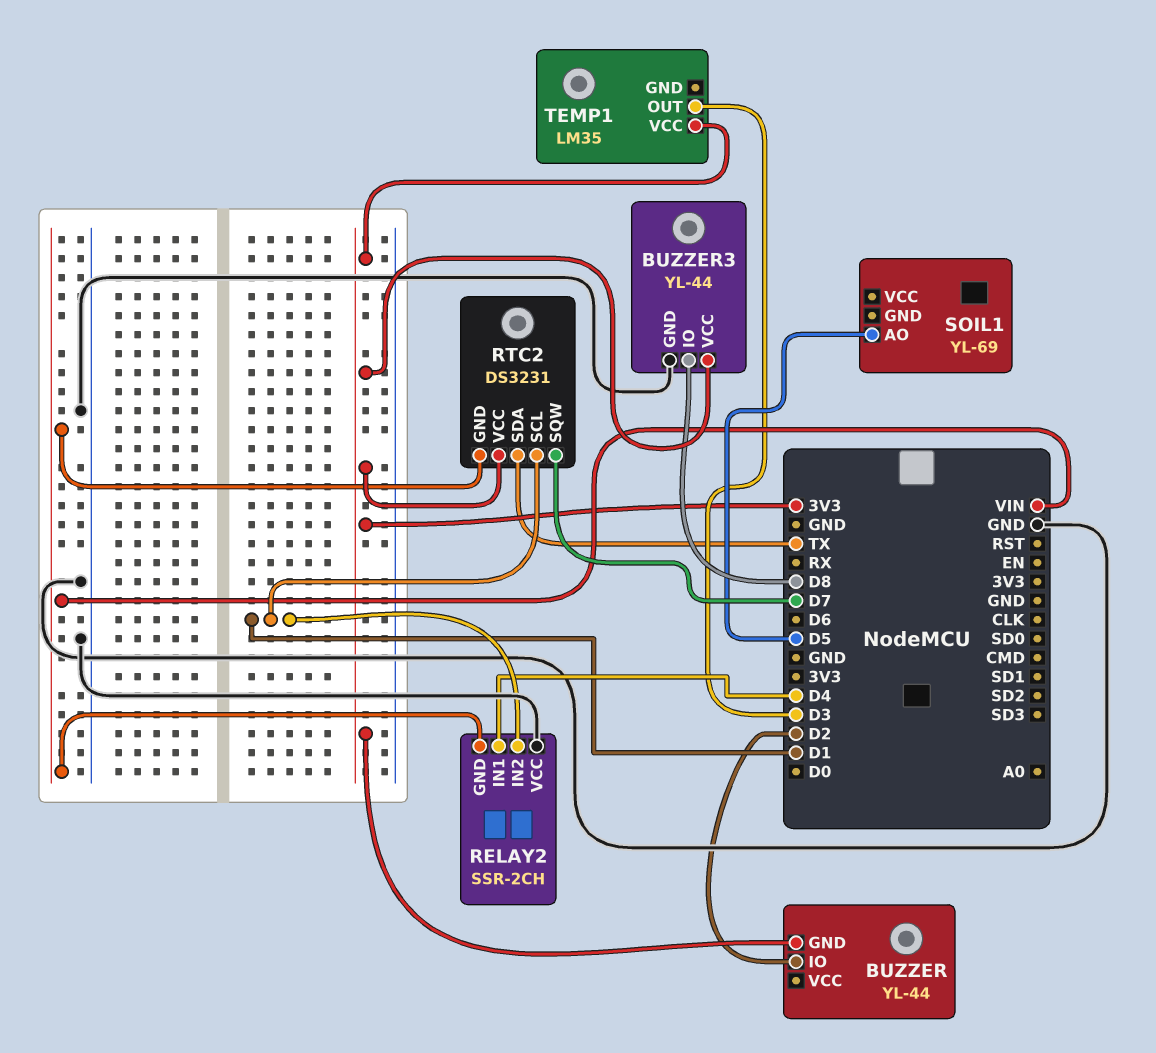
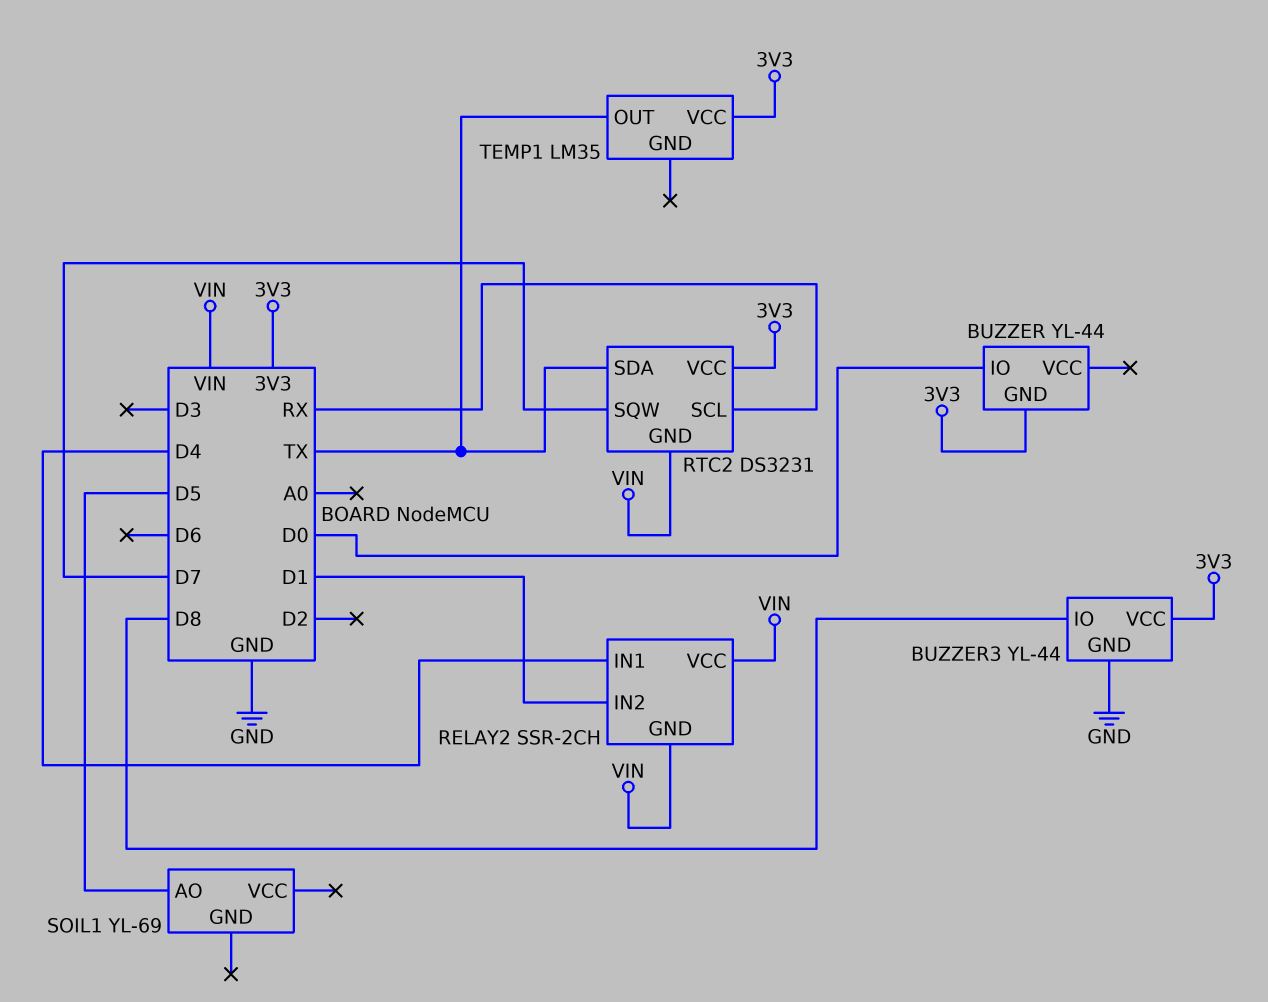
BUZZER pin IO: D2 -> D0
RELAY2 pin VCC: GND -> VIN
RTC2 pin SCL: D1 -> RX
TEMP1 pin OUT: D3 -> TX

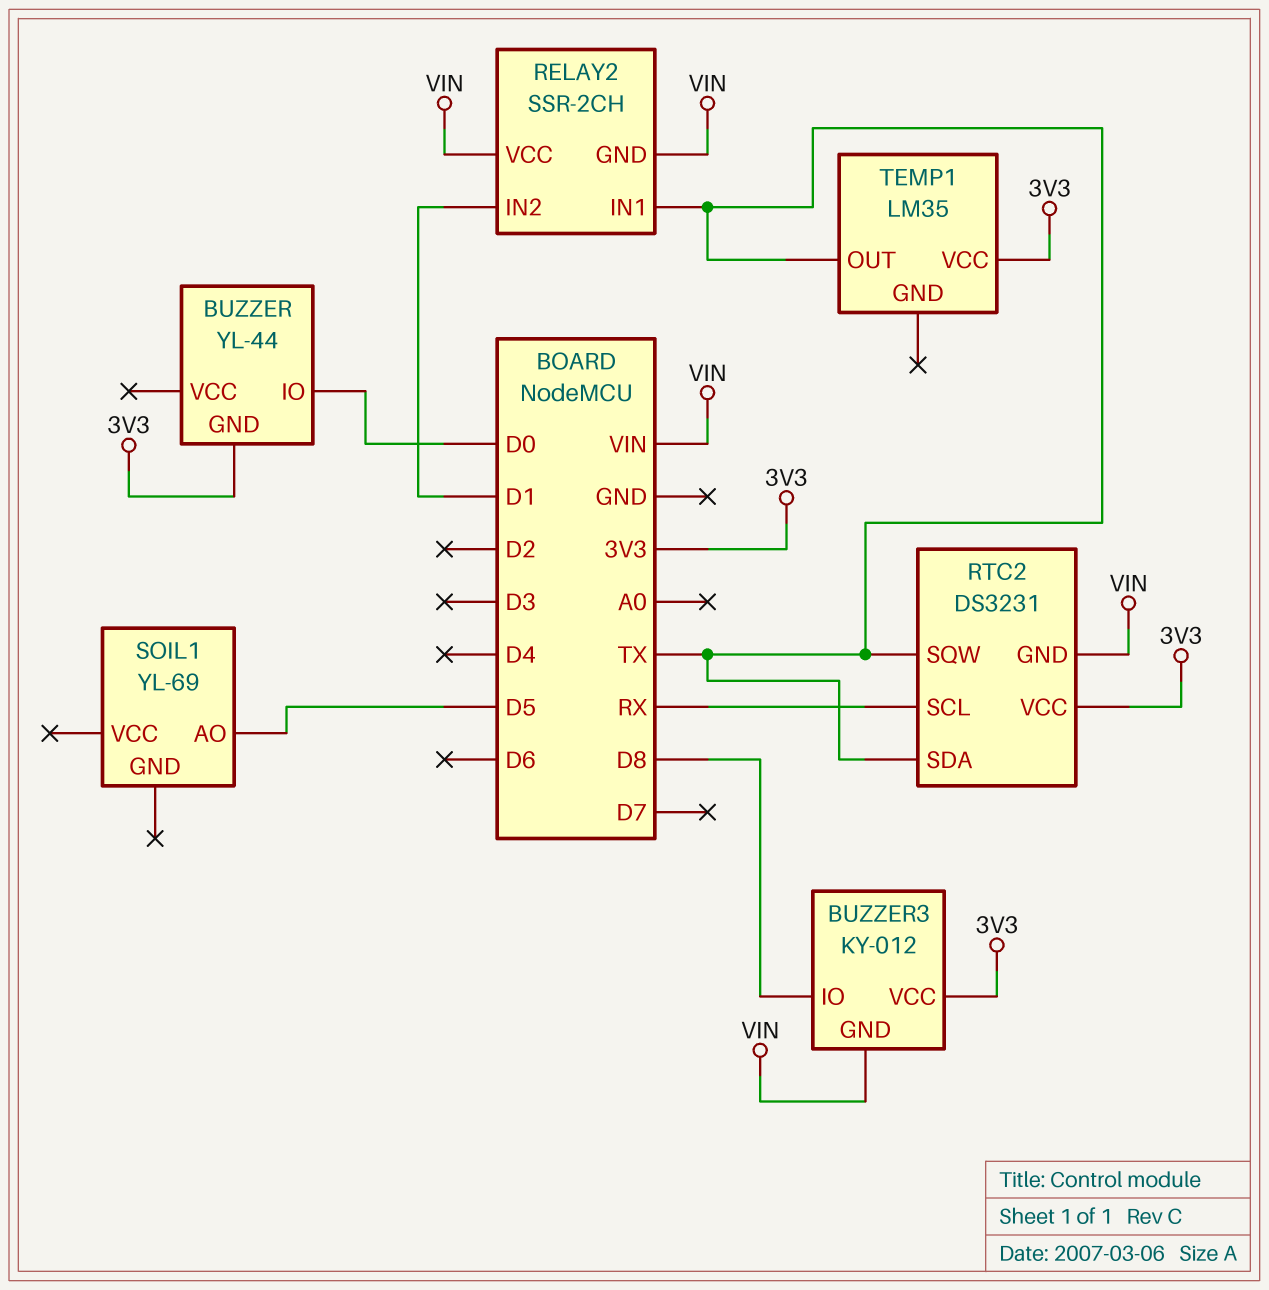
BUZZER3: YL-44 -> KY-012
BUZZER3 pin GND: GND -> VIN
RELAY2 pin IN1: D4 -> TX
RTC2 pin SQW: D7 -> TX

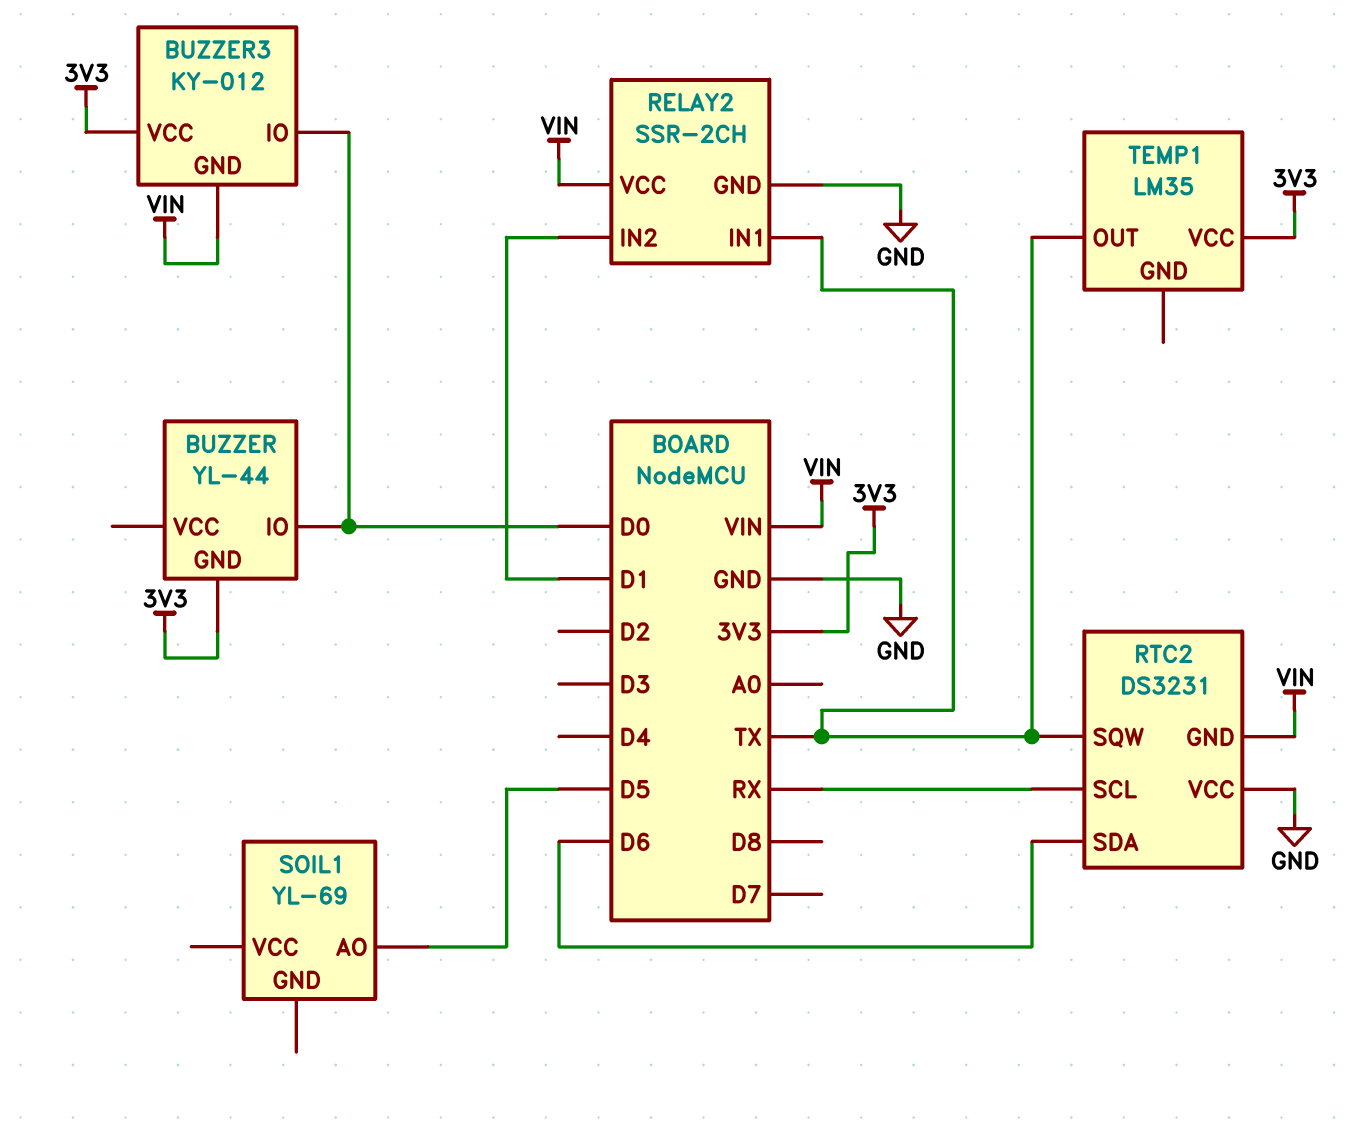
BUZZER3 pin IO: D8 -> D0
RELAY2 pin GND: VIN -> GND
RTC2 pin SDA: TX -> D6
RTC2 pin VCC: 3V3 -> GND

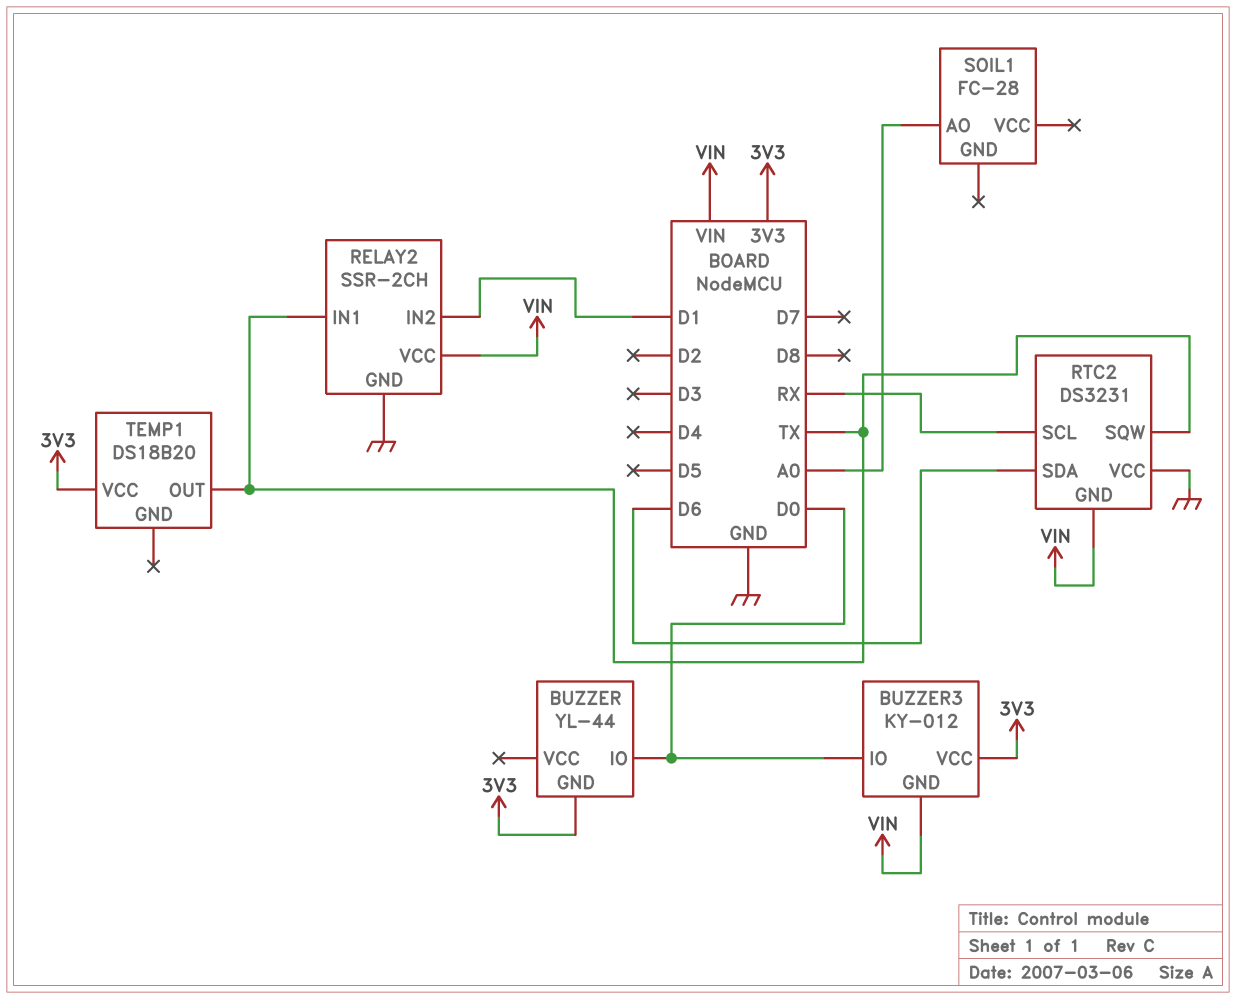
SOIL1: YL-69 -> FC-28
SOIL1 pin AO: D5 -> A0
TEMP1: LM35 -> DS18B20

